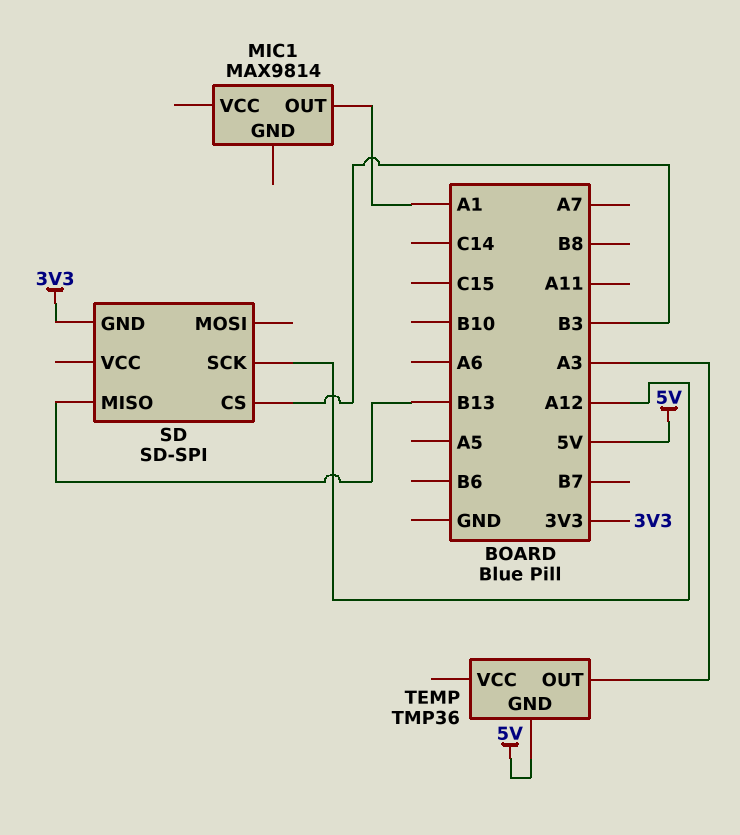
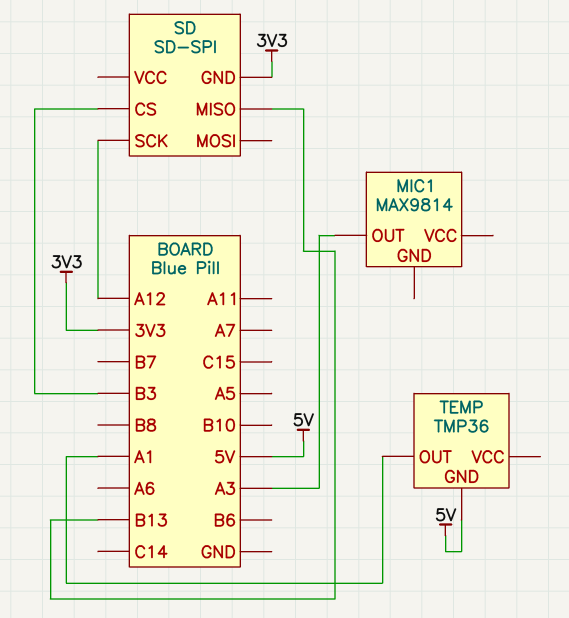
MIC1 pin OUT: A1 -> A3
TEMP pin OUT: A3 -> A1

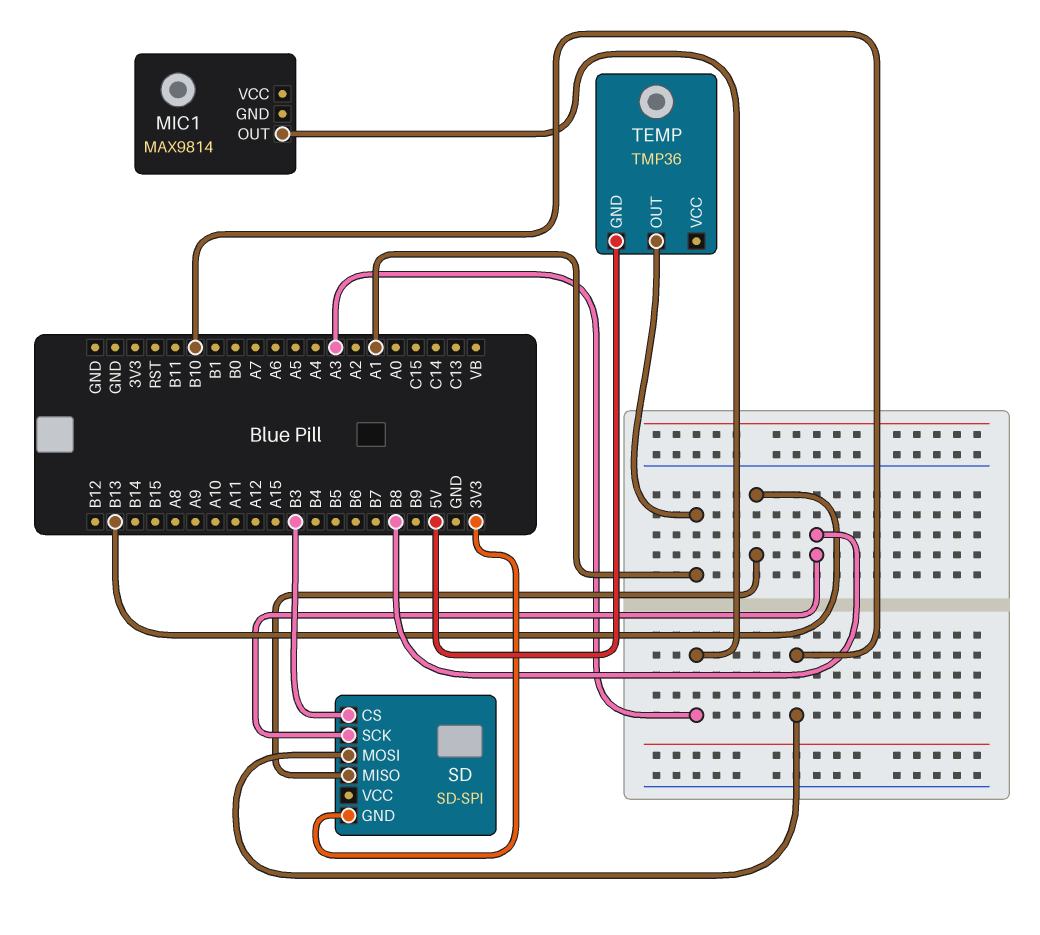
SD pin MOSI: none -> B10
SD pin SCK: A12 -> B8

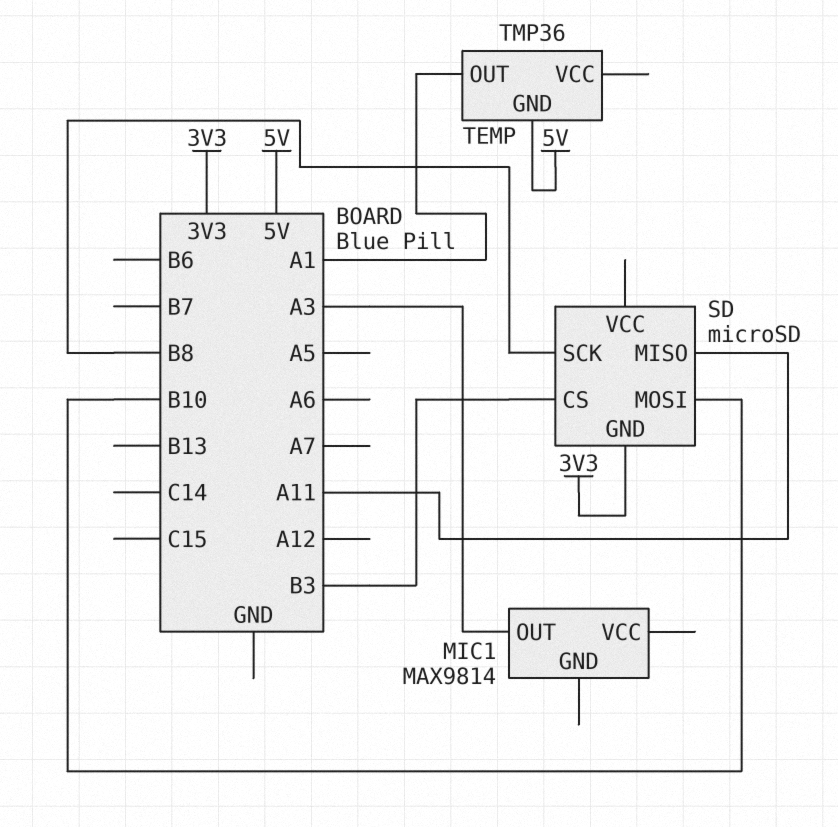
SD: SD-SPI -> microSD
SD pin MISO: B13 -> A11

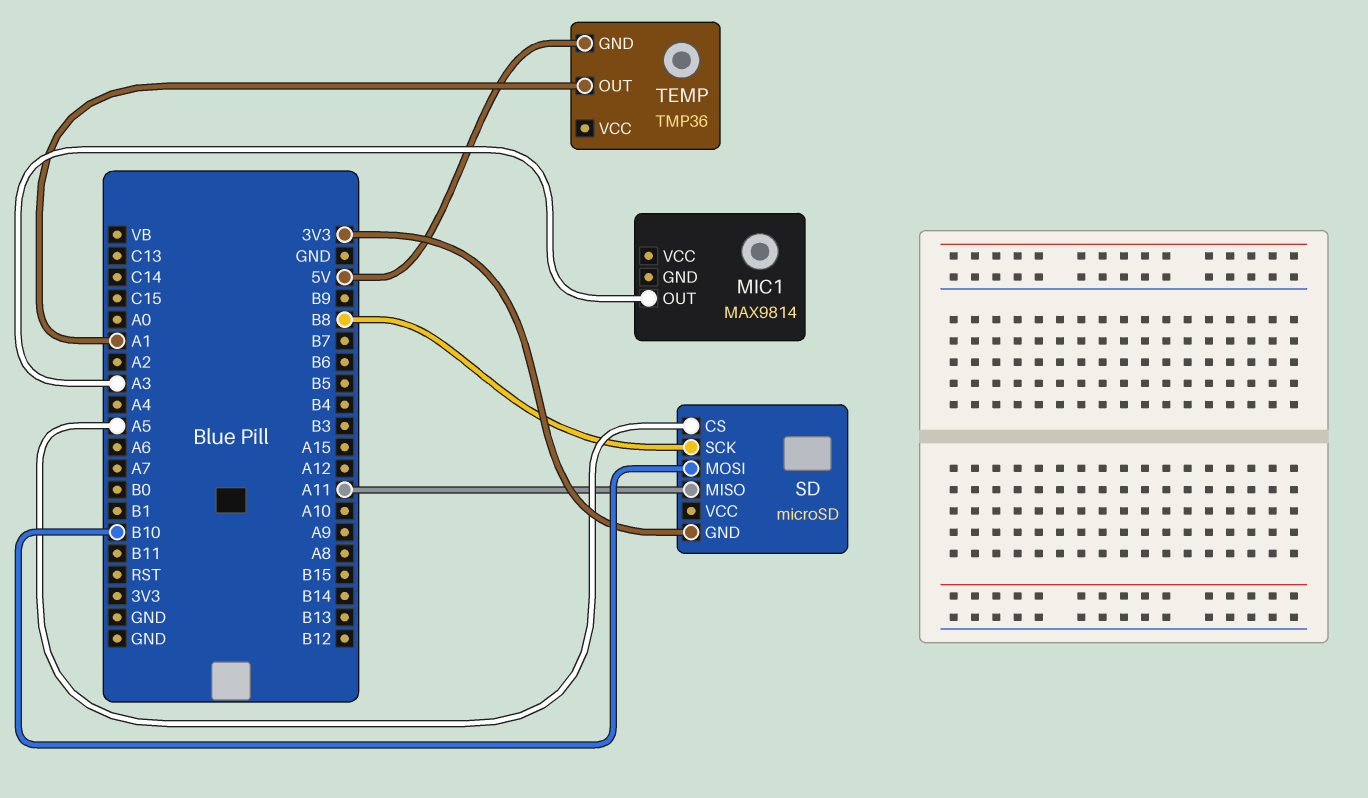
SD pin CS: B3 -> A5

